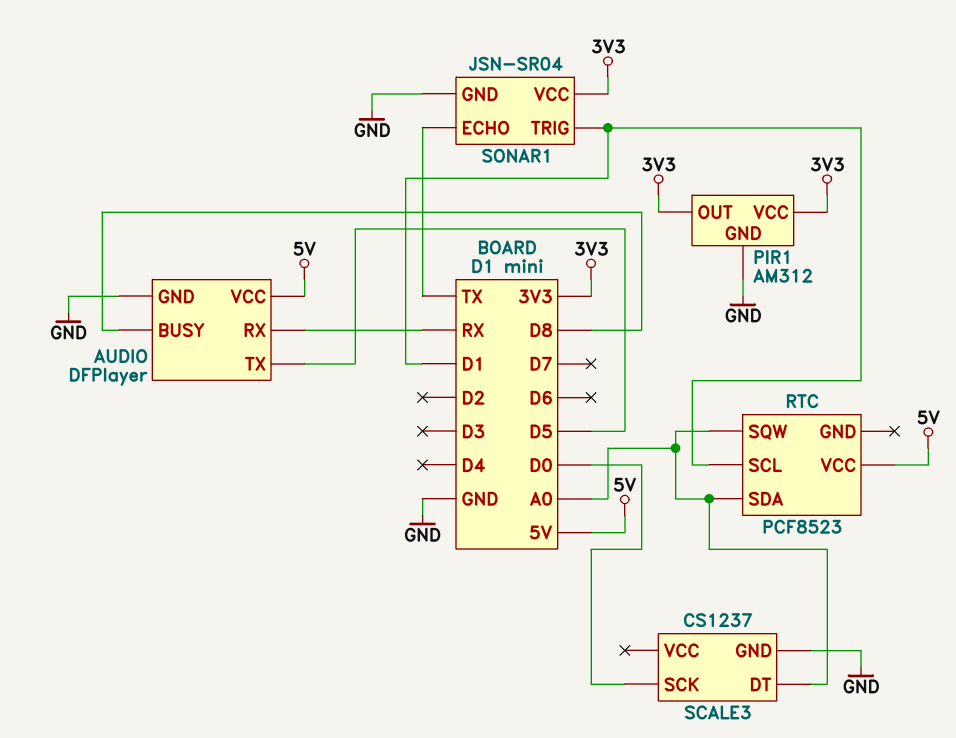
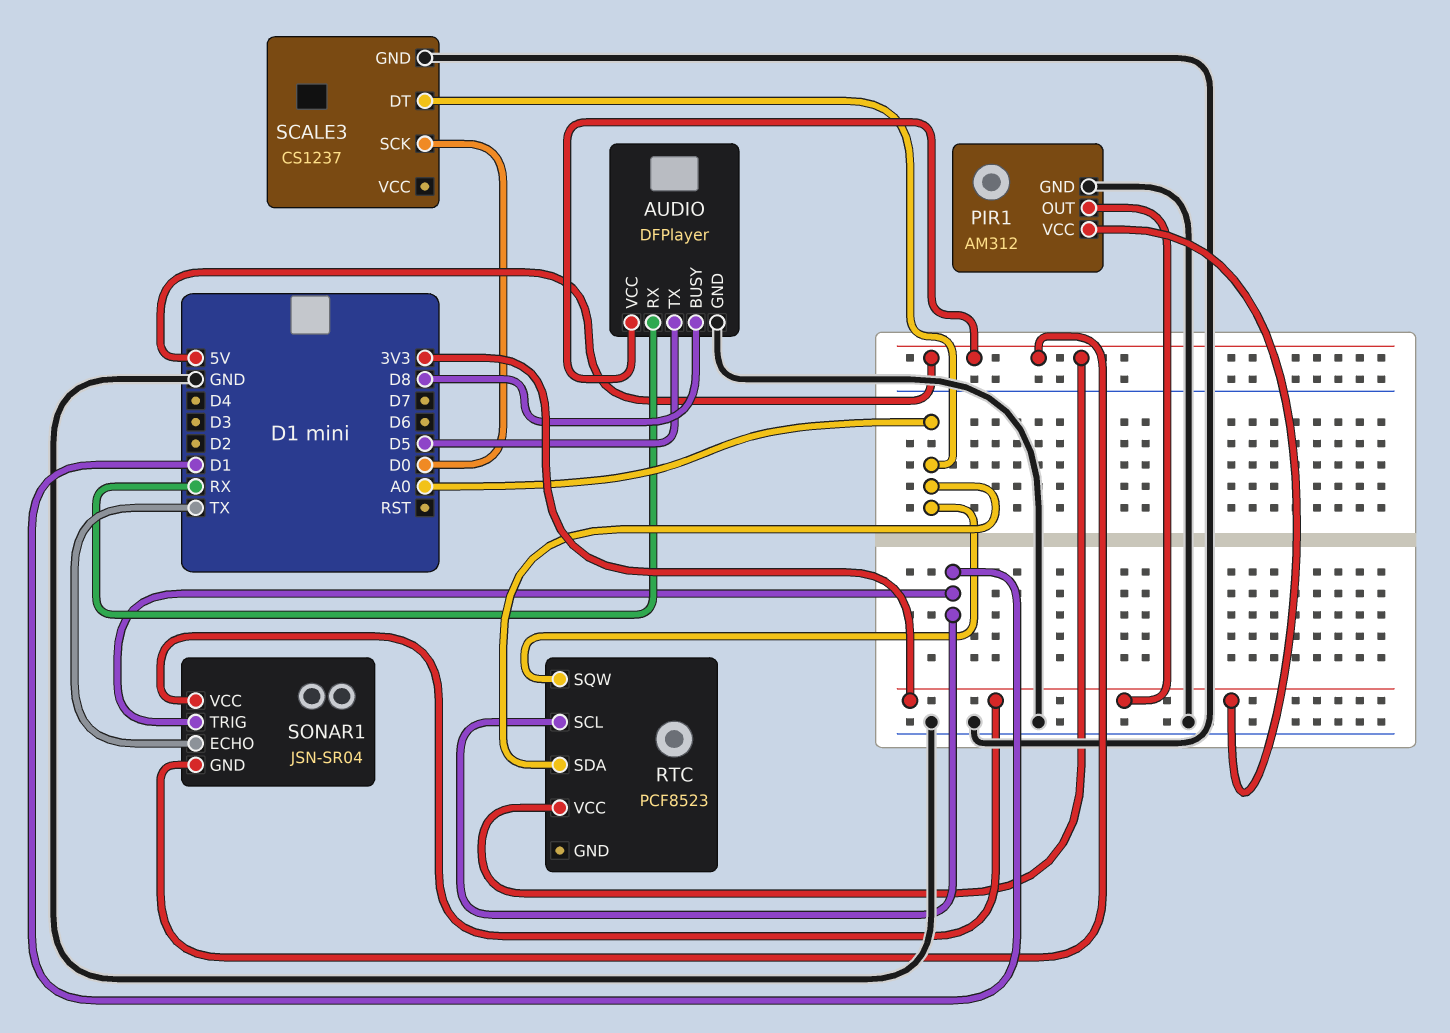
SONAR1 pin GND: GND -> 5V

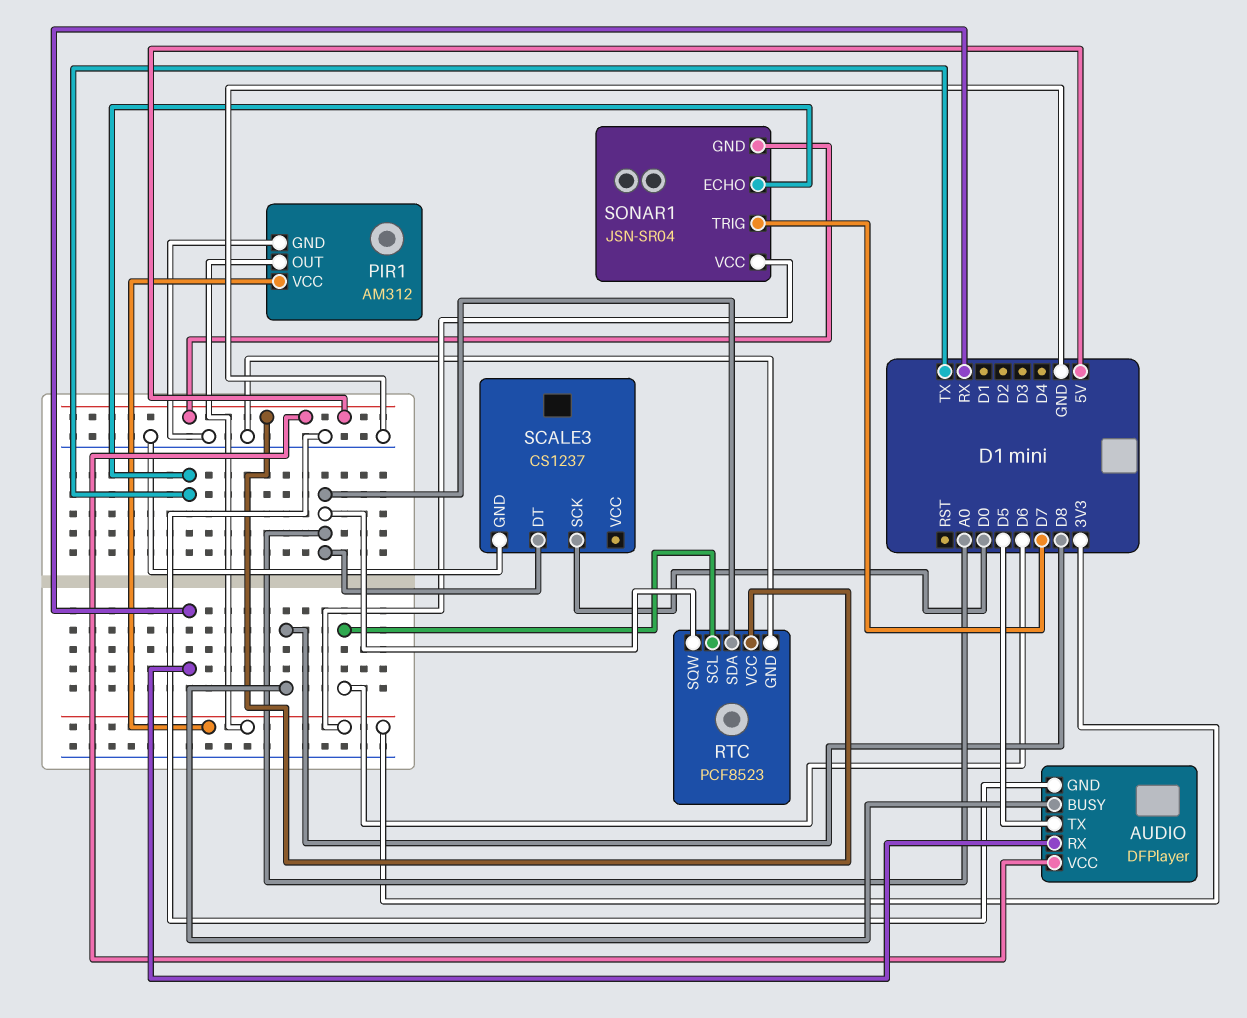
RTC pin GND: none -> GND
RTC pin SCL: D1 -> D6
SONAR1 pin TRIG: D1 -> D7

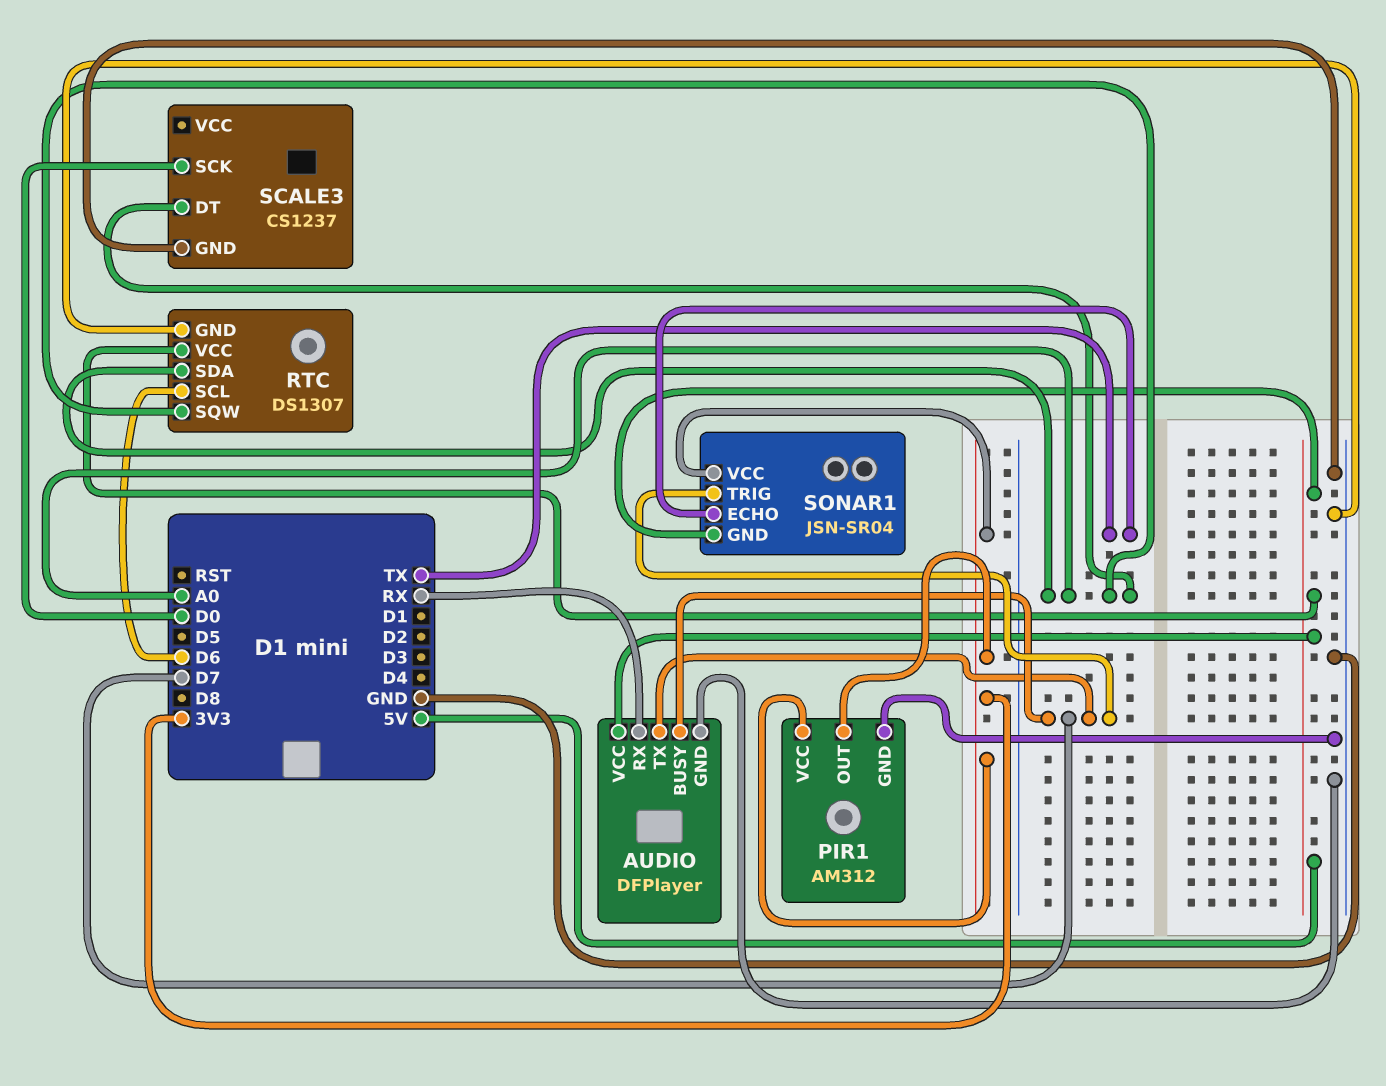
AUDIO pin BUSY: D8 -> D7
AUDIO pin TX: D5 -> D7
RTC: PCF8523 -> DS1307

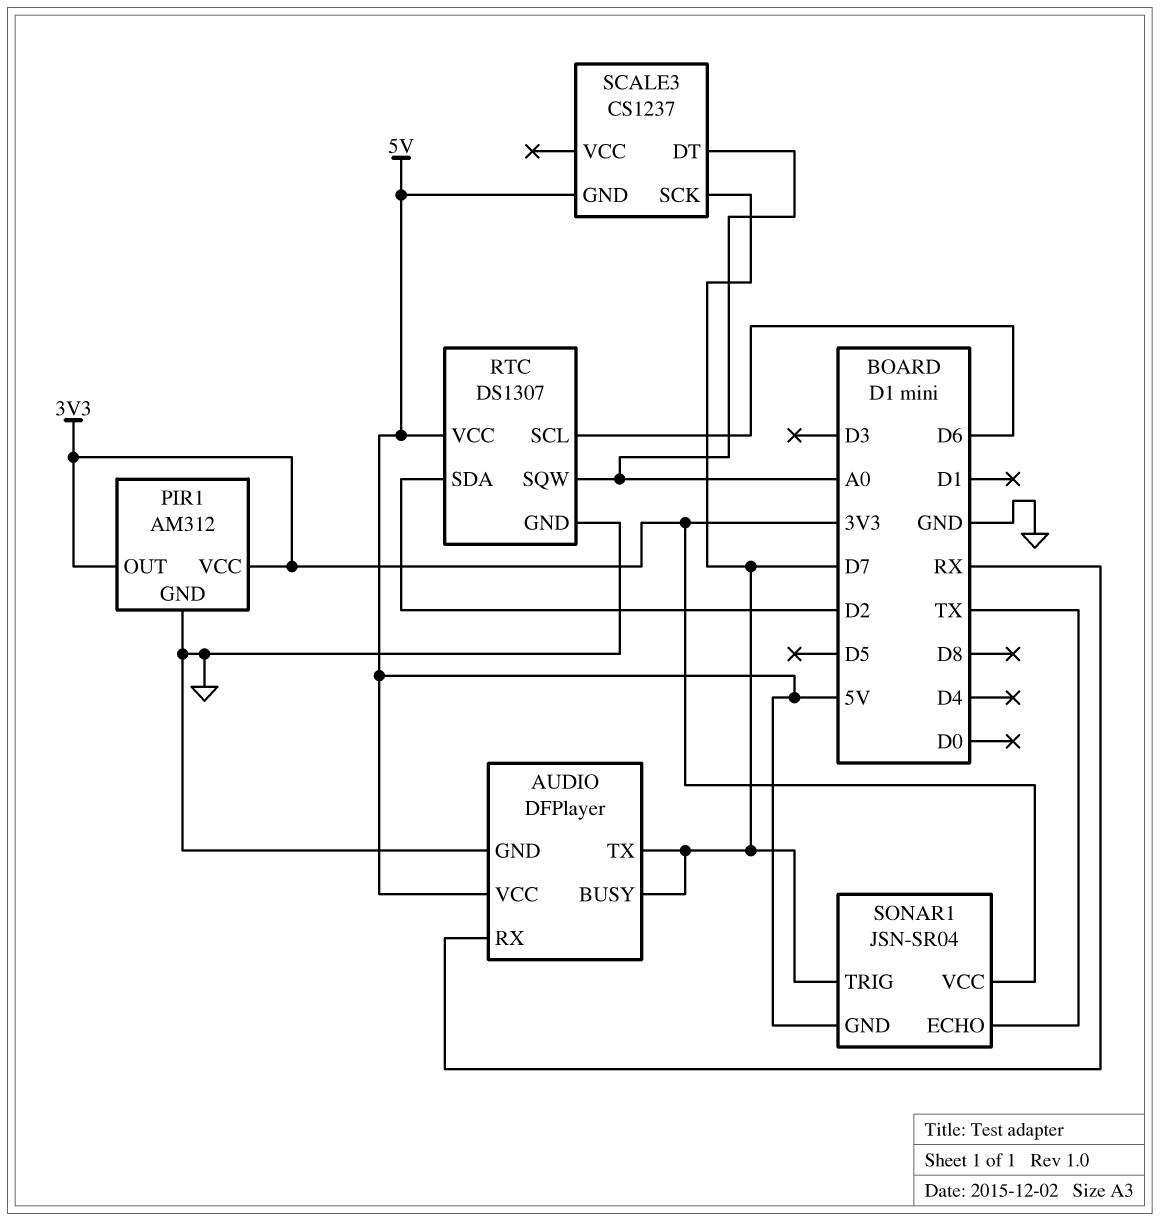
RTC pin SDA: A0 -> D2
SCALE3 pin GND: GND -> 5V
SCALE3 pin SCK: D0 -> D7

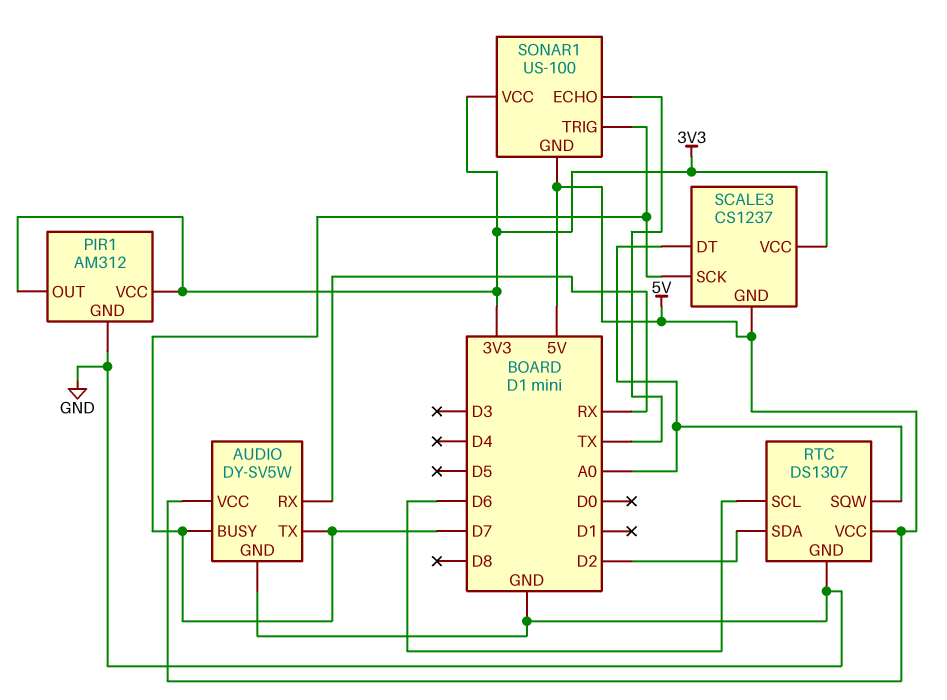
AUDIO: DFPlayer -> DY-SV5W
SCALE3 pin VCC: none -> 3V3
SONAR1: JSN-SR04 -> US-100

